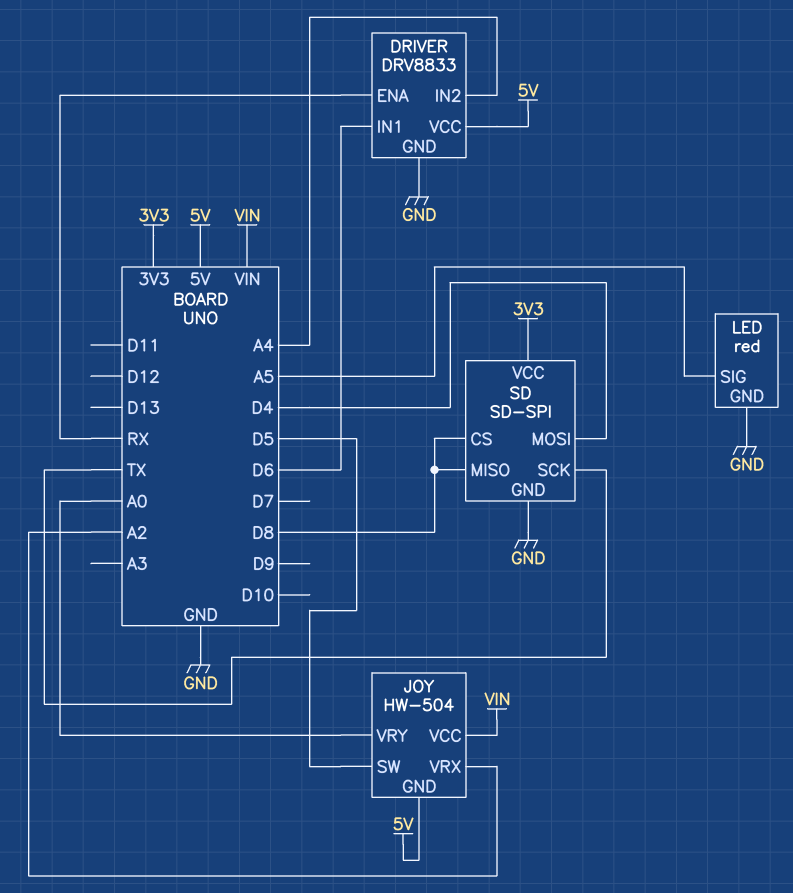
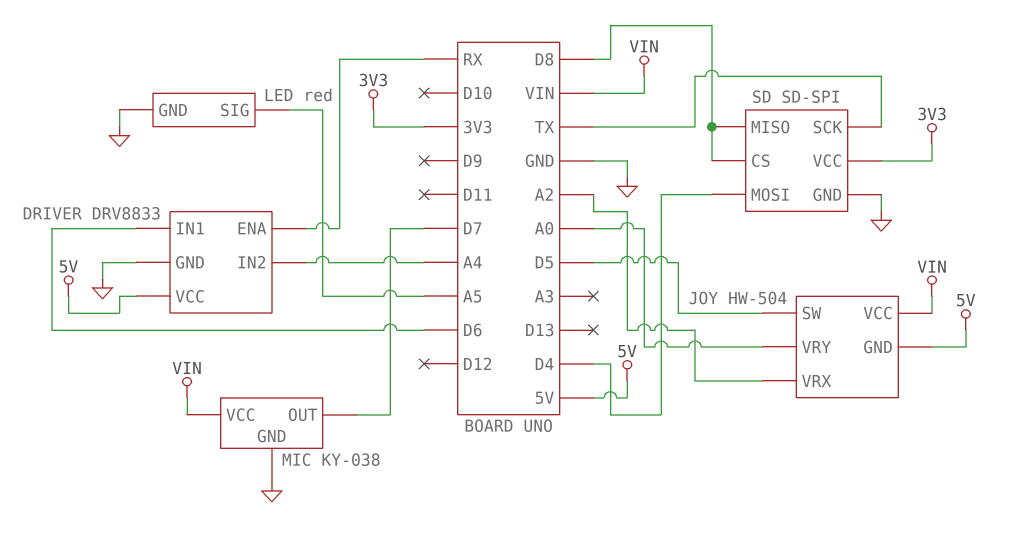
MIC: none -> KY-038
MIC pin GND: none -> GND
MIC pin OUT: none -> D7
MIC pin VCC: none -> VIN

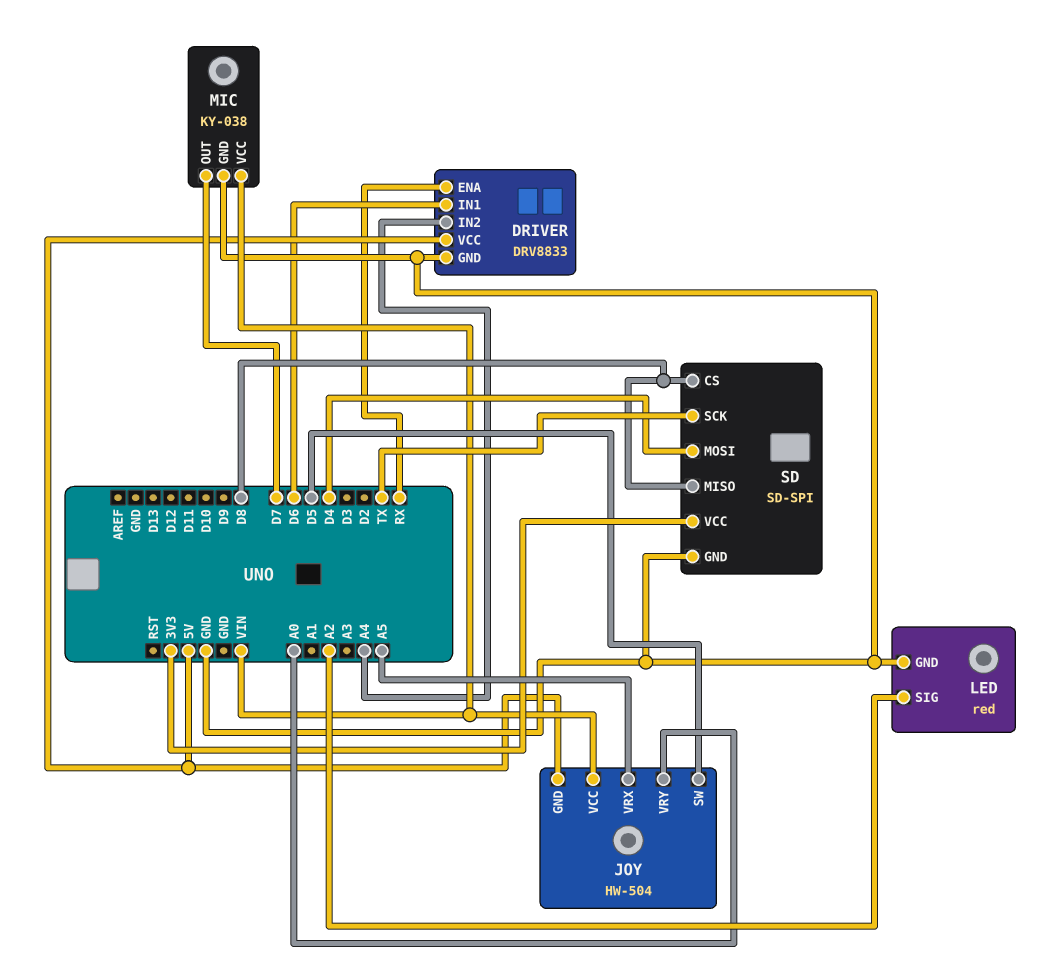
JOY pin VRX: A2 -> A5
LED pin SIG: A5 -> A2

